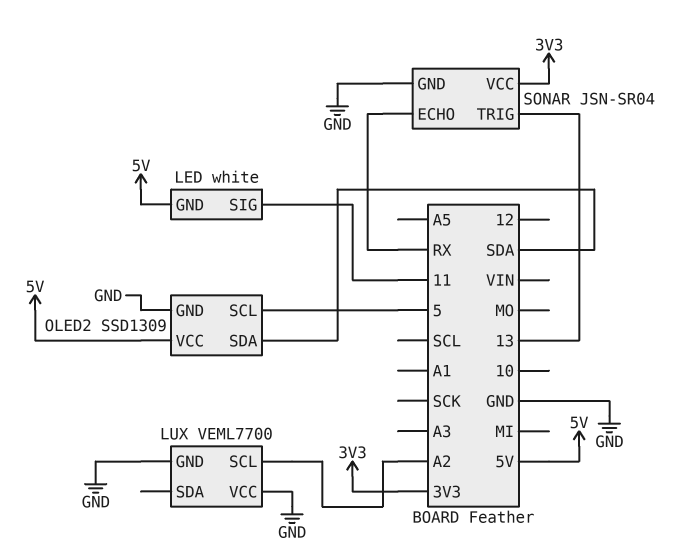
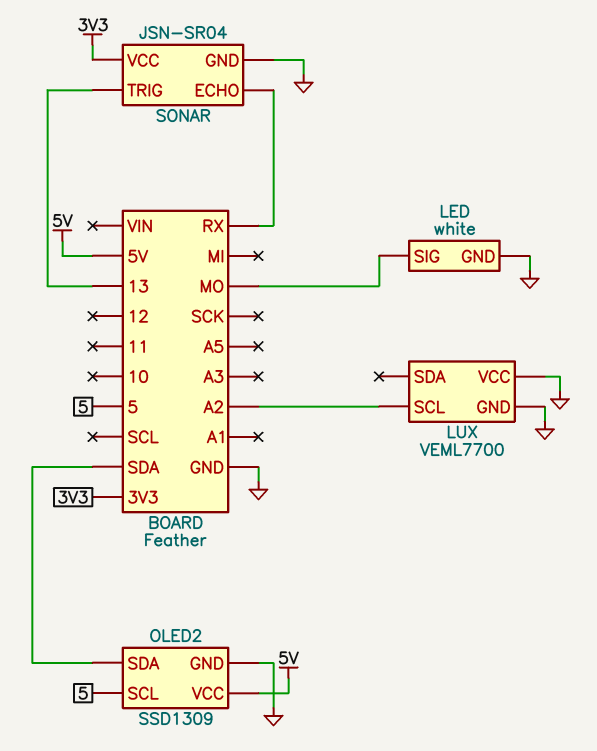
LED pin GND: 5V -> GND
LED pin SIG: 11 -> MO

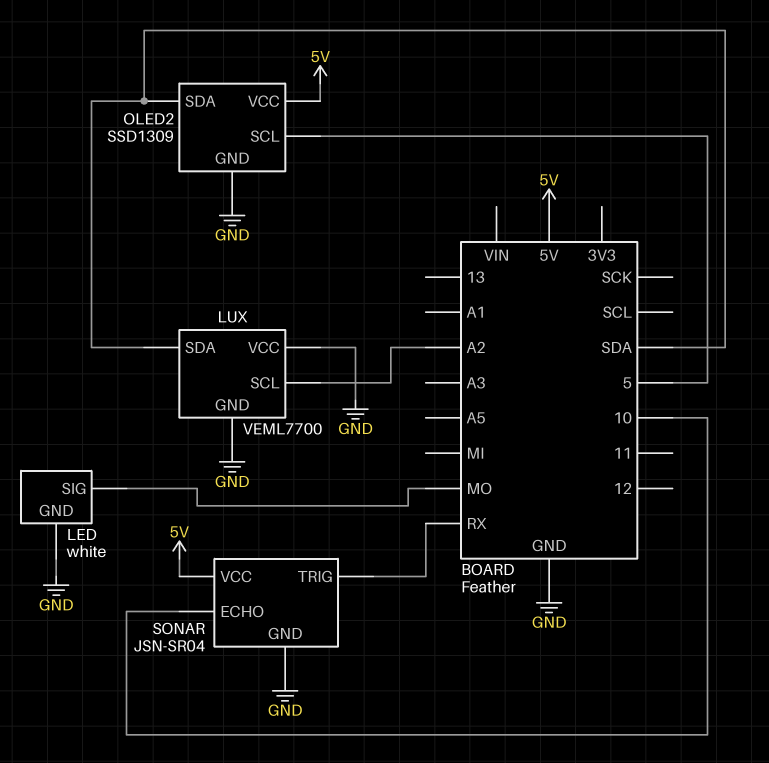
LUX pin SDA: none -> SDA
SONAR pin ECHO: RX -> 10
SONAR pin TRIG: 13 -> RX
SONAR pin VCC: 3V3 -> 5V

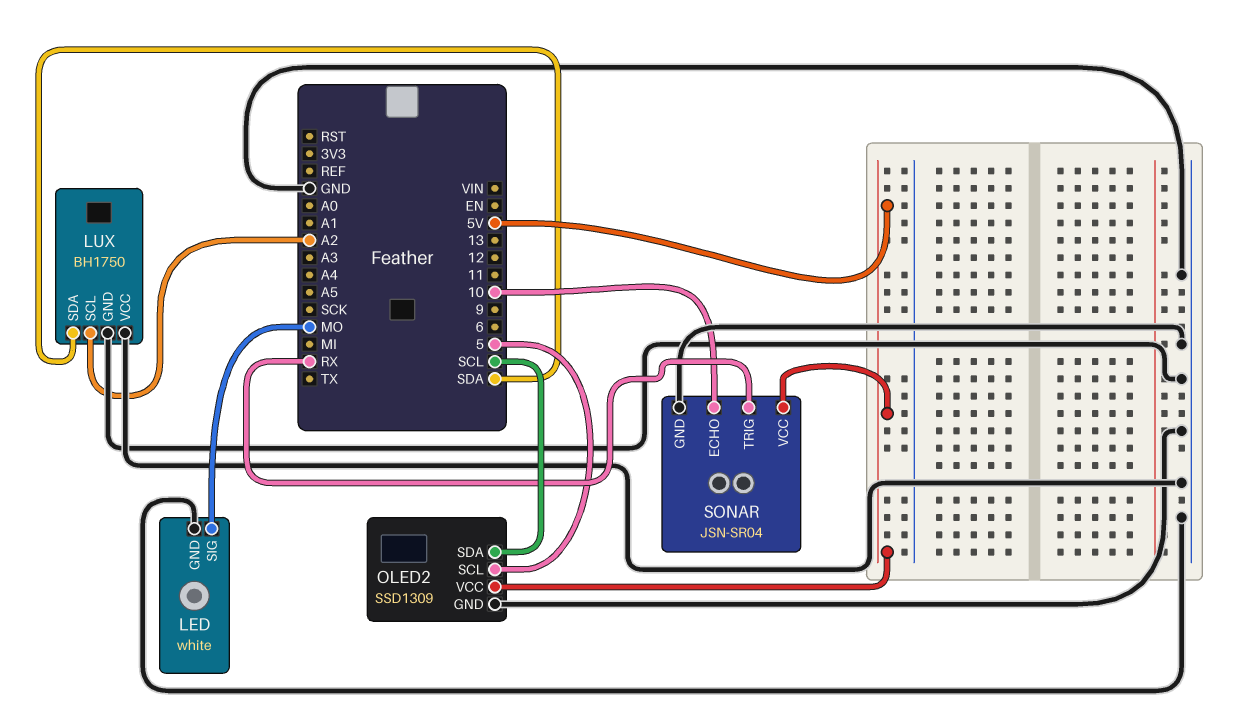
LUX: VEML7700 -> BH1750
OLED2 pin SDA: SDA -> SCL

